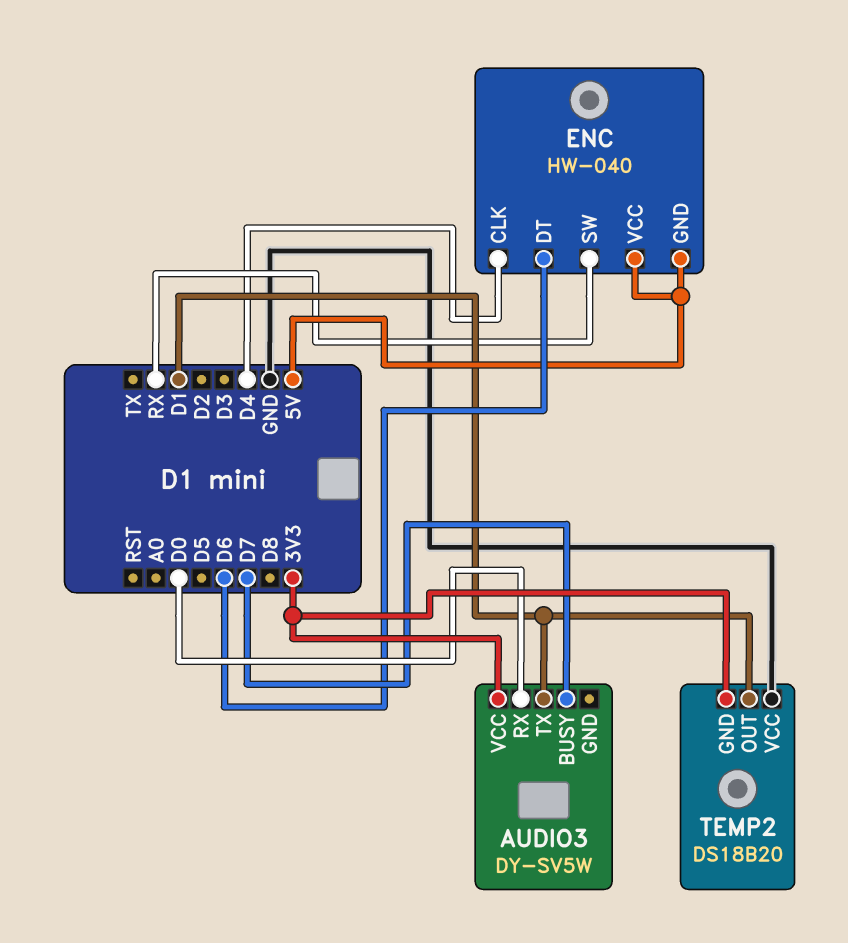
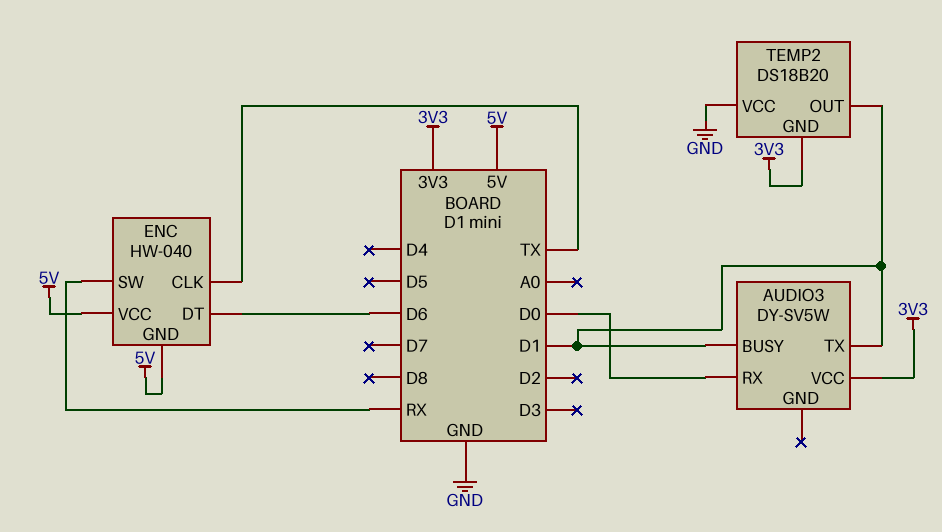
AUDIO3 pin BUSY: D7 -> D1
ENC pin CLK: D4 -> TX

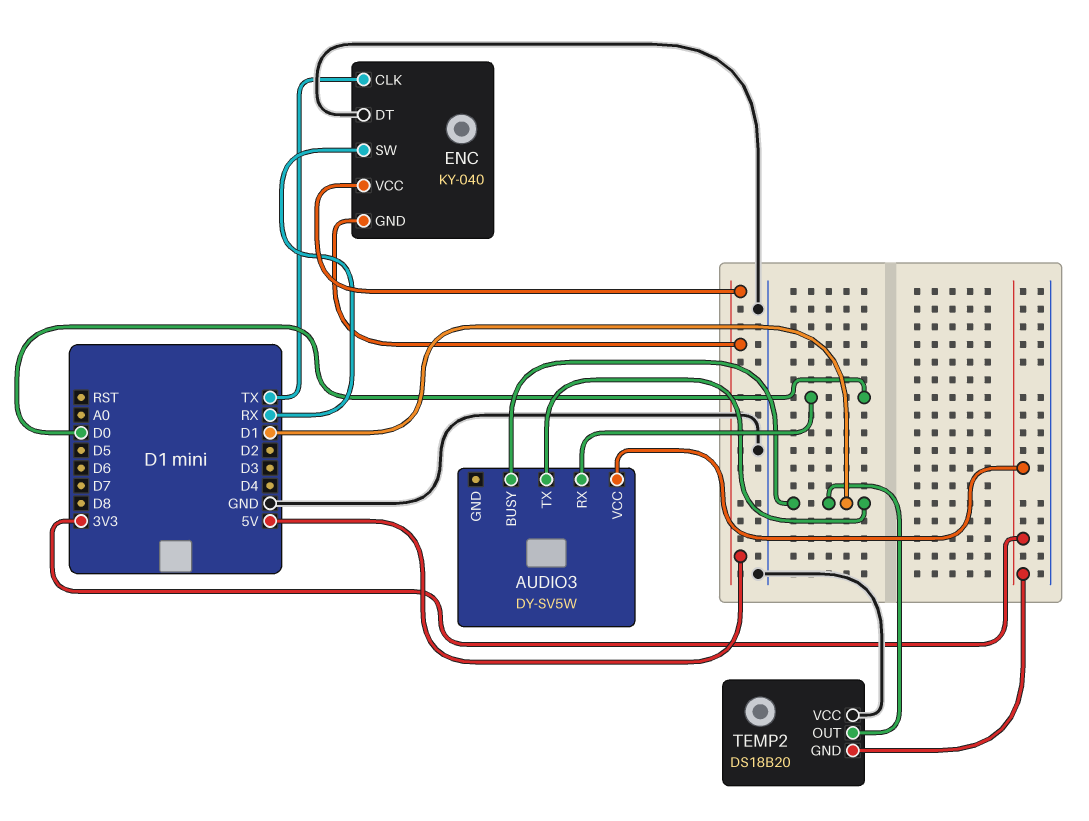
ENC: HW-040 -> KY-040
ENC pin DT: D6 -> GND

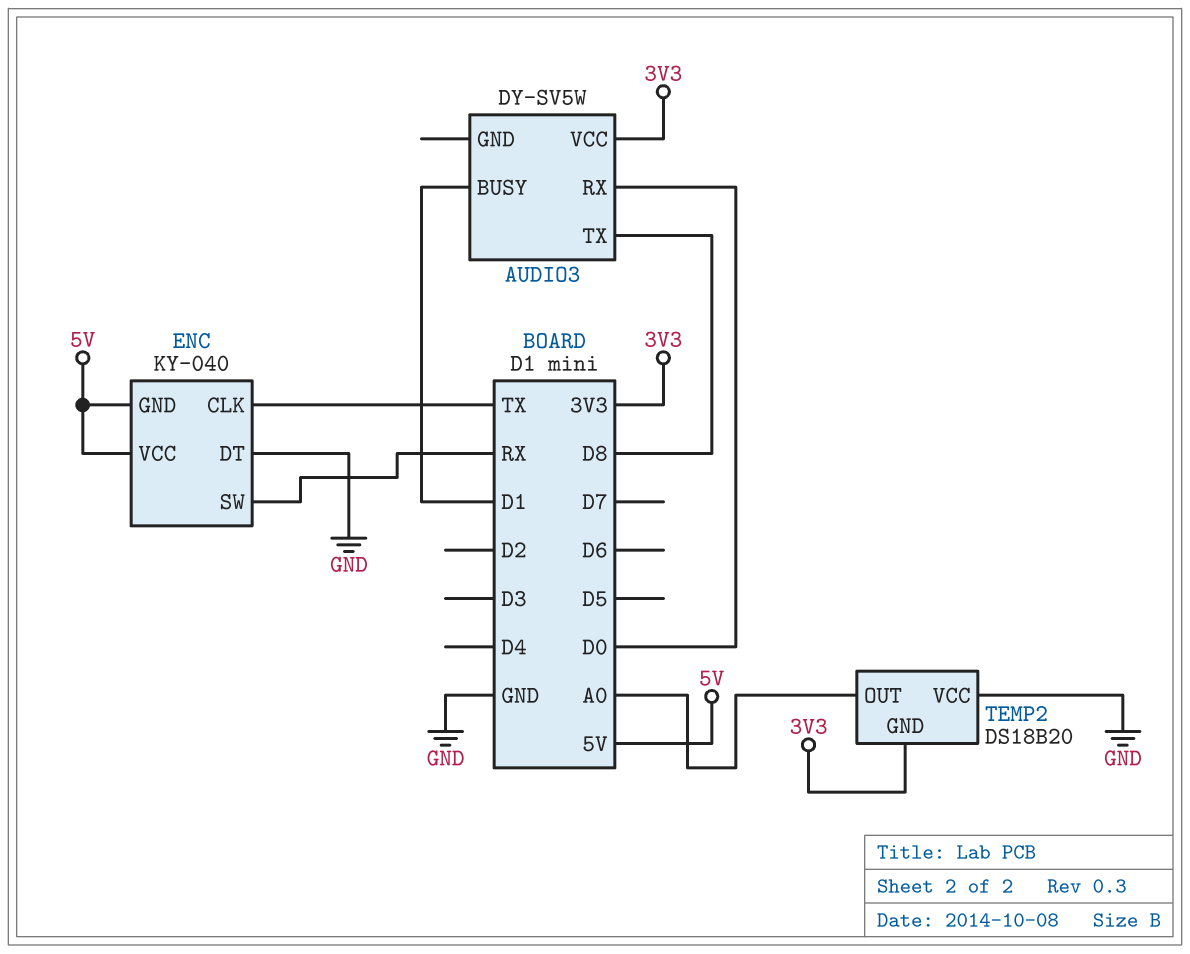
AUDIO3 pin TX: D1 -> D8
TEMP2 pin OUT: D1 -> A0

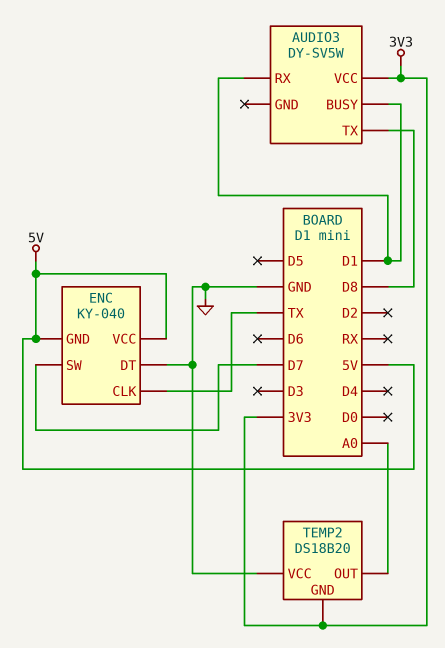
AUDIO3 pin RX: D0 -> D1
ENC pin SW: RX -> D7

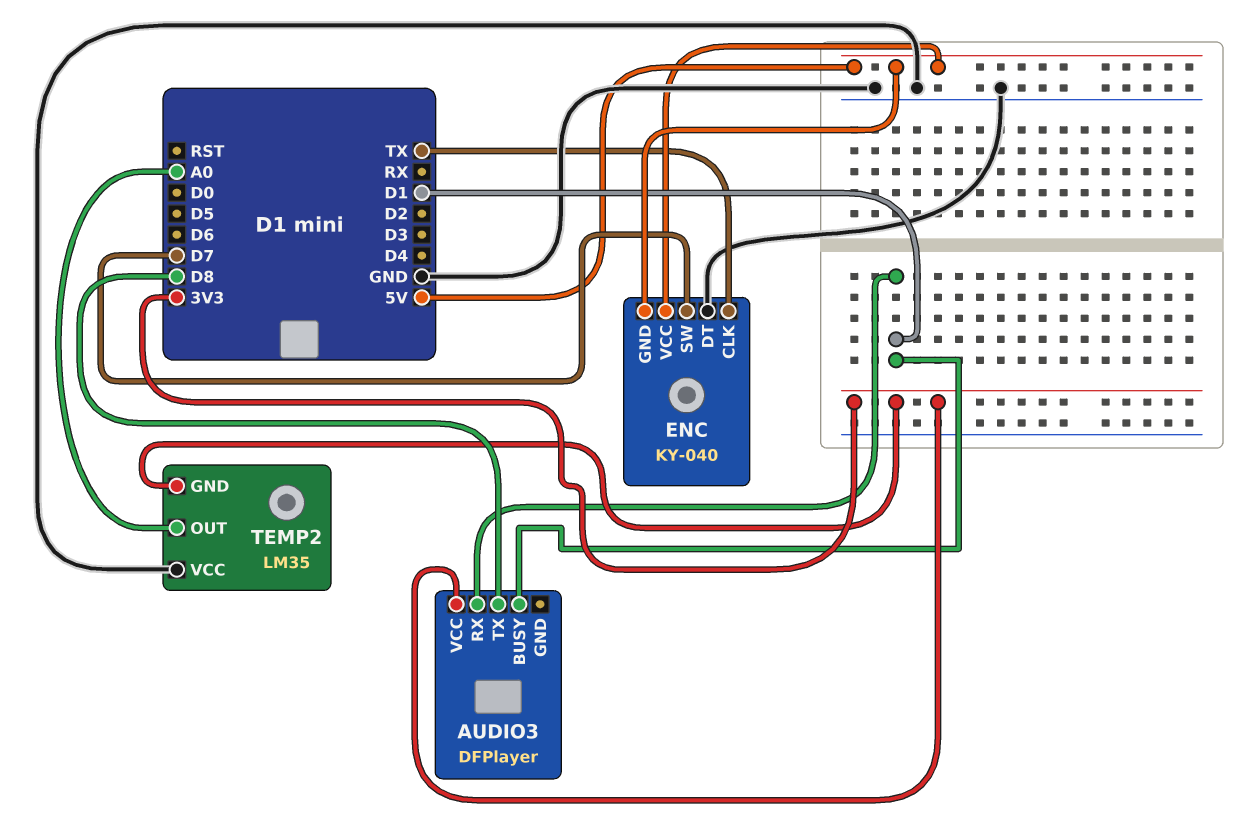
AUDIO3: DY-SV5W -> DFPlayer
TEMP2: DS18B20 -> LM35

